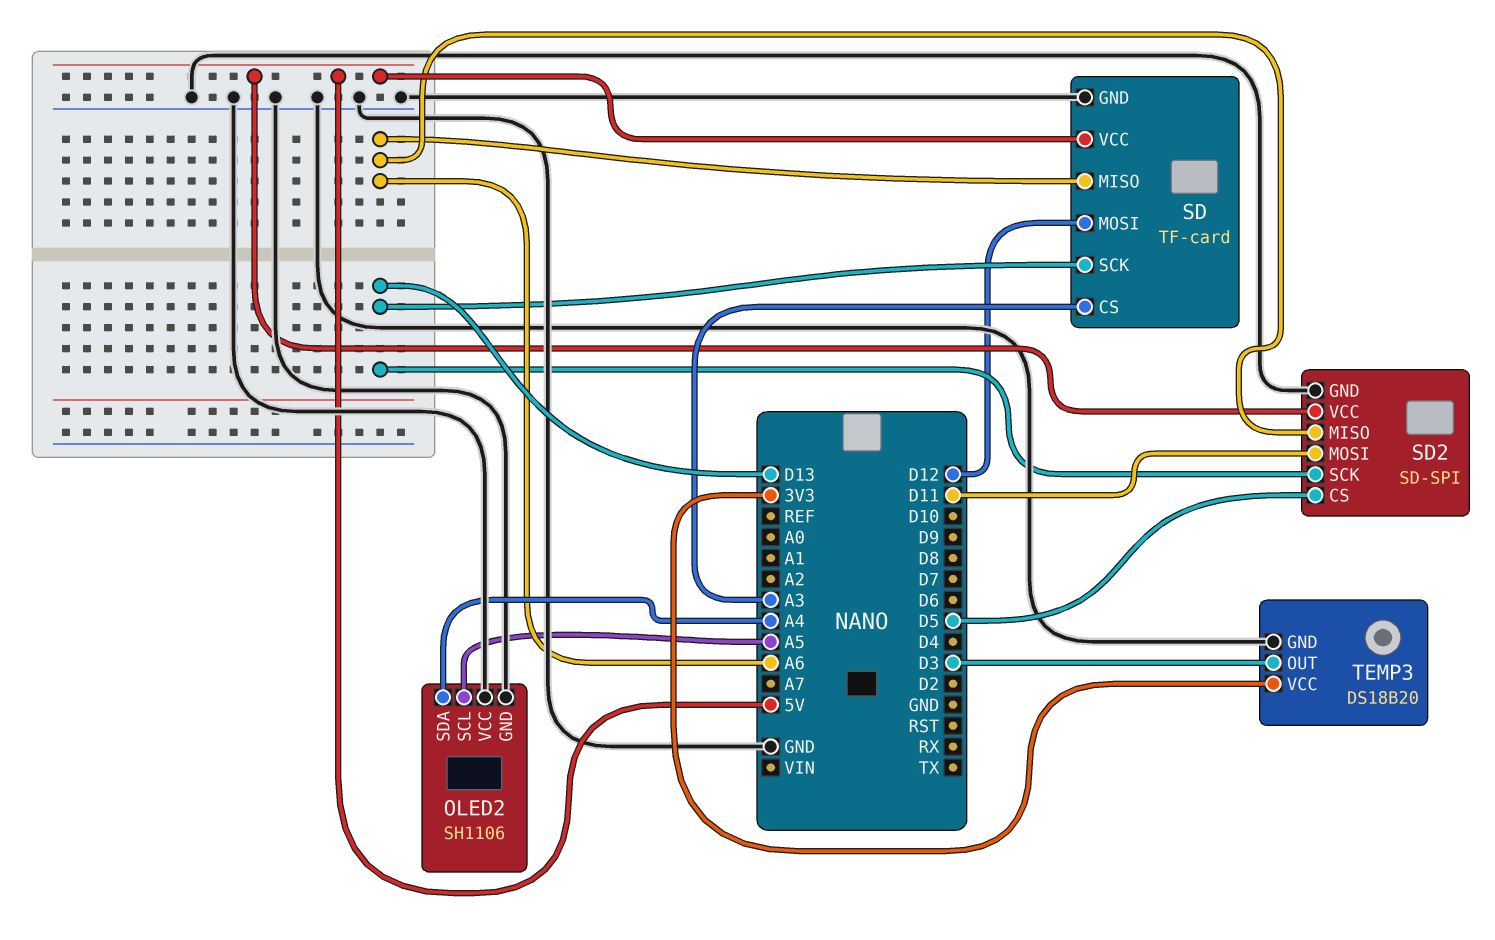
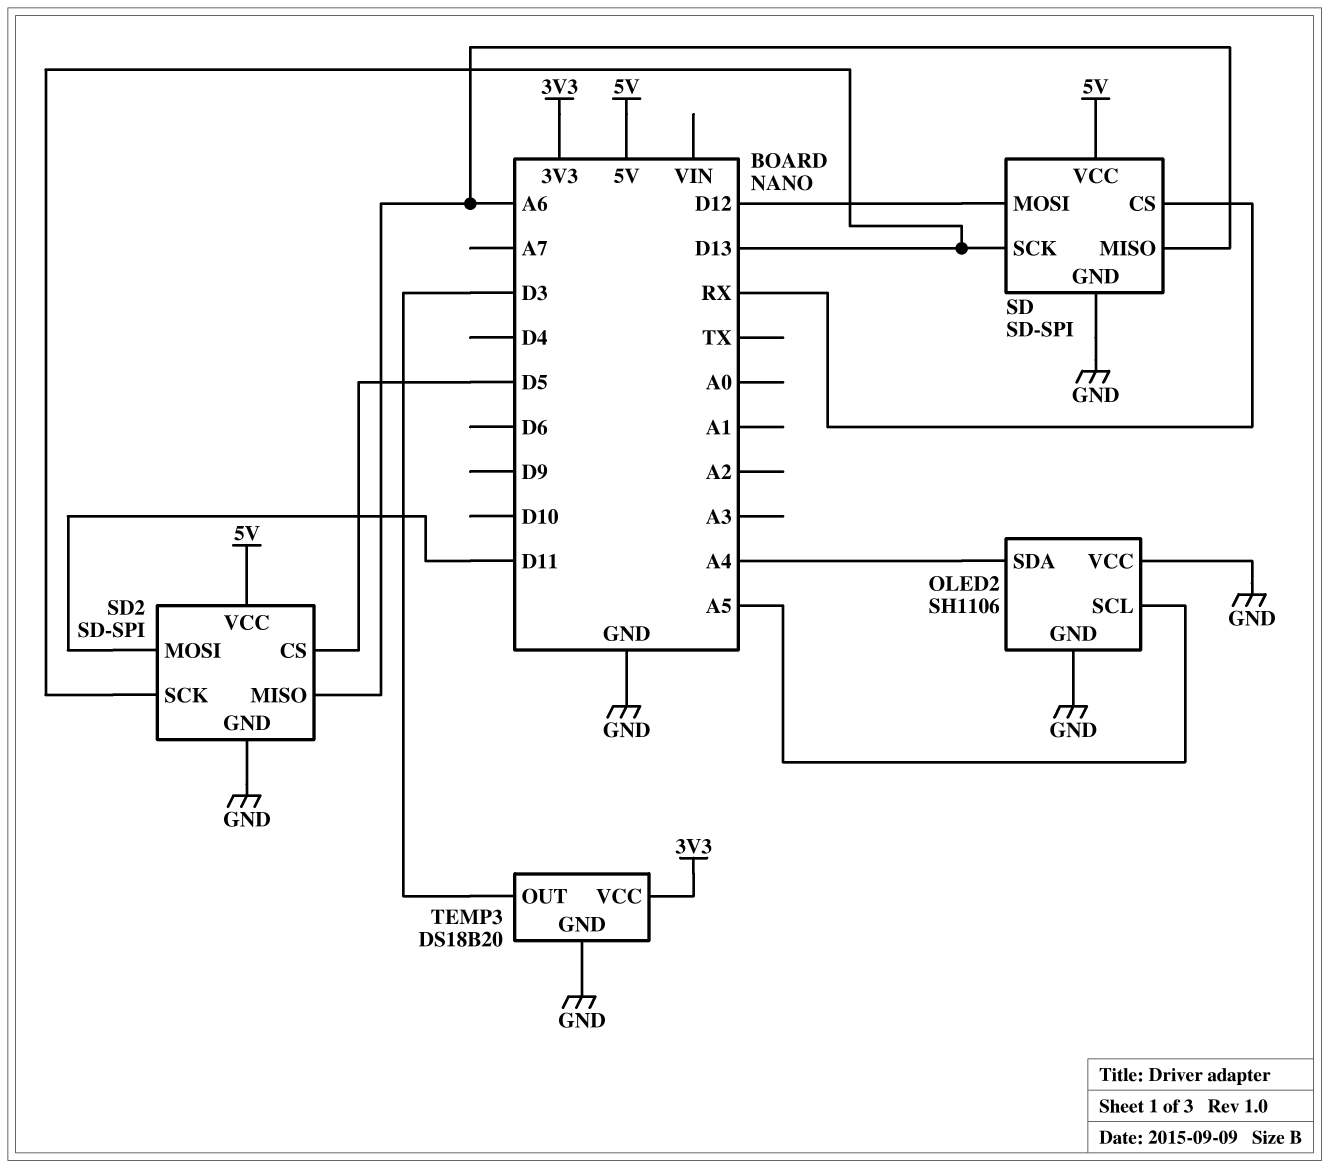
SD: TF-card -> SD-SPI
SD pin CS: A3 -> RX

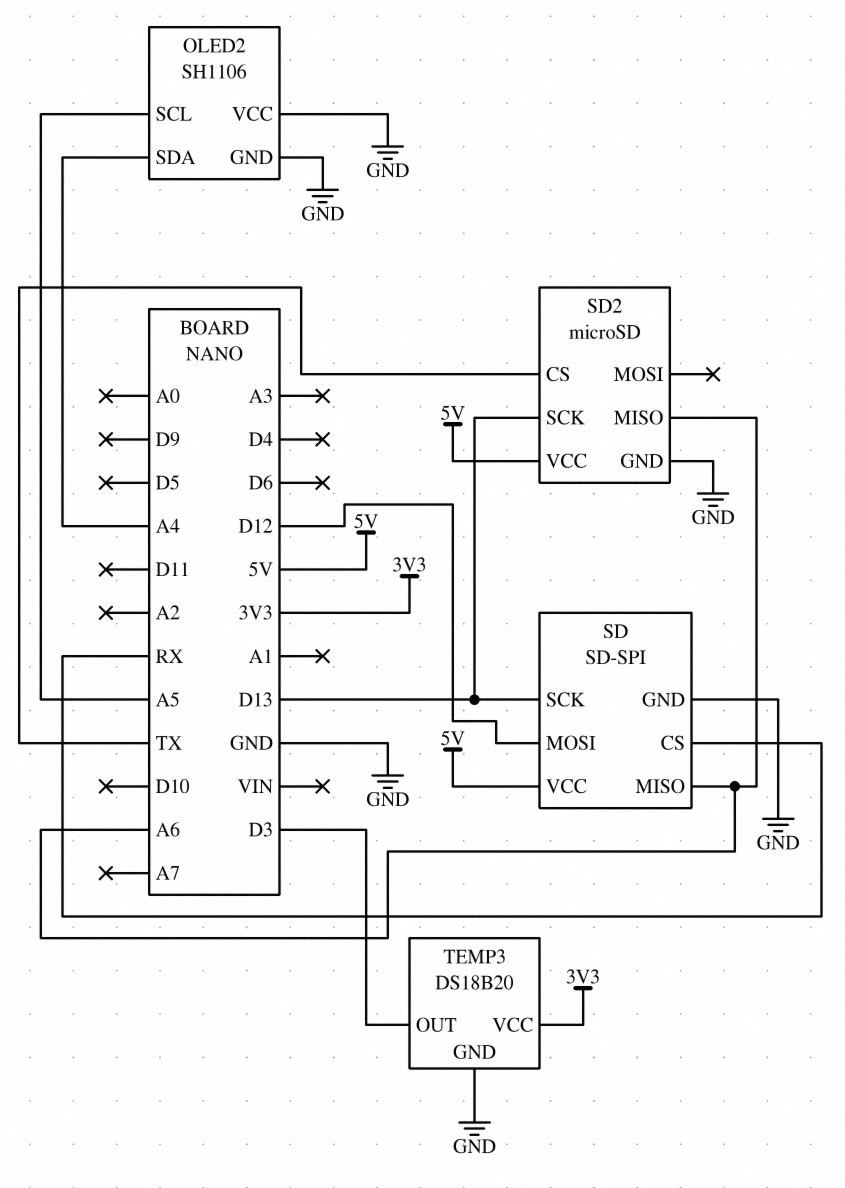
SD2: SD-SPI -> microSD
SD2 pin CS: D5 -> TX
SD2 pin MOSI: D11 -> none

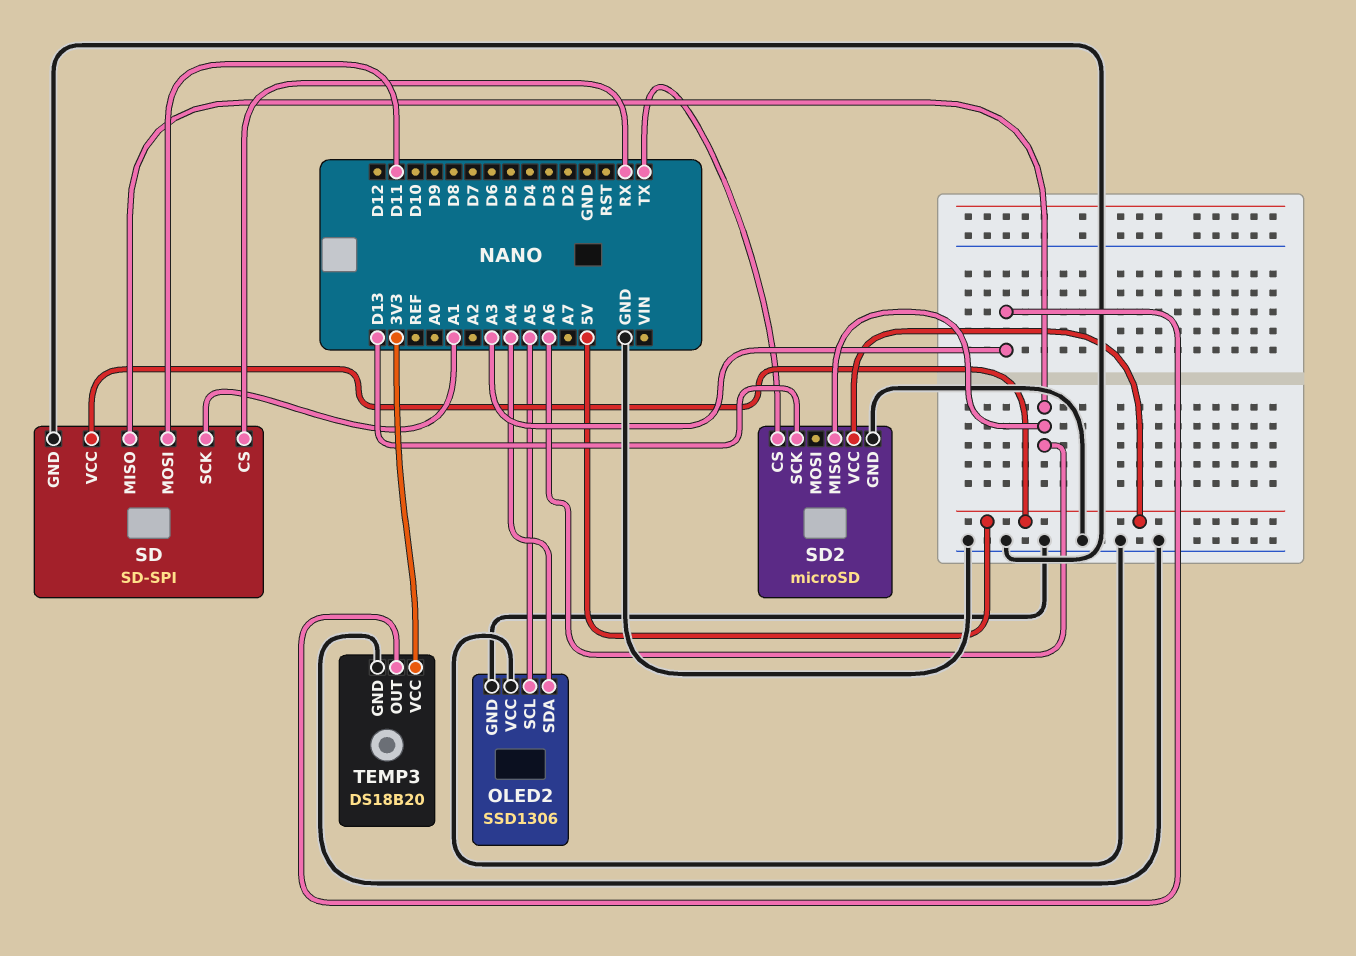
OLED2: SH1106 -> SSD1306
SD pin MOSI: D12 -> D11
SD pin SCK: D13 -> A1
TEMP3 pin OUT: D3 -> A3

